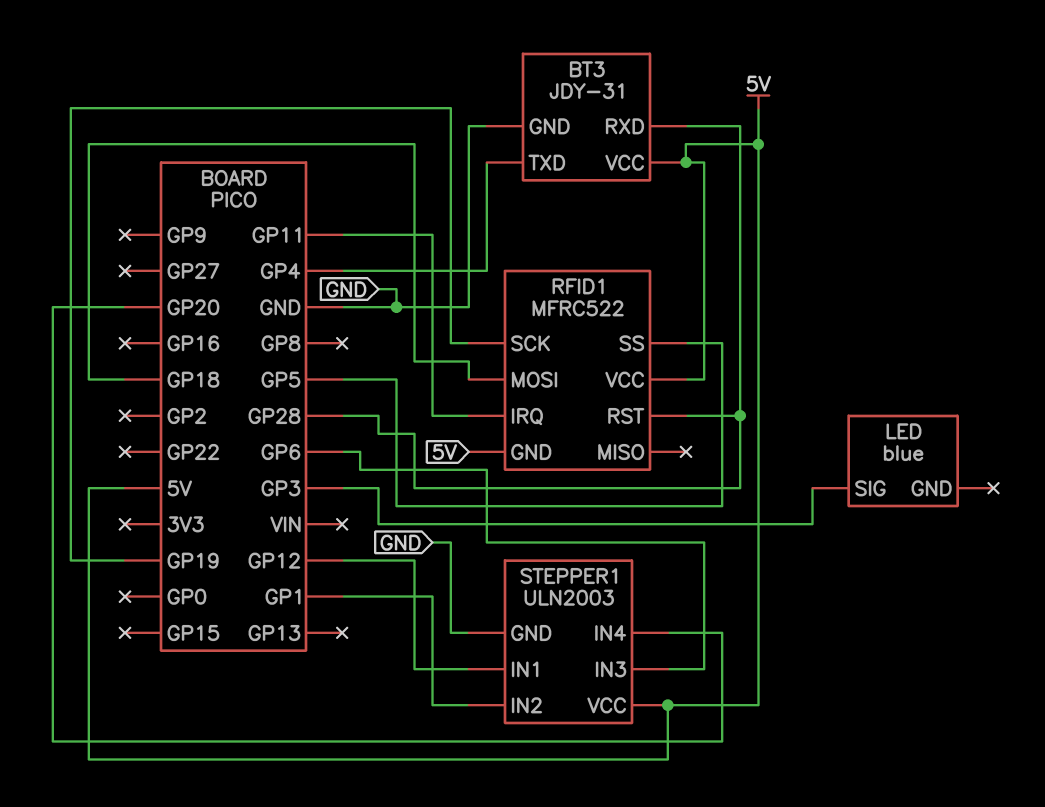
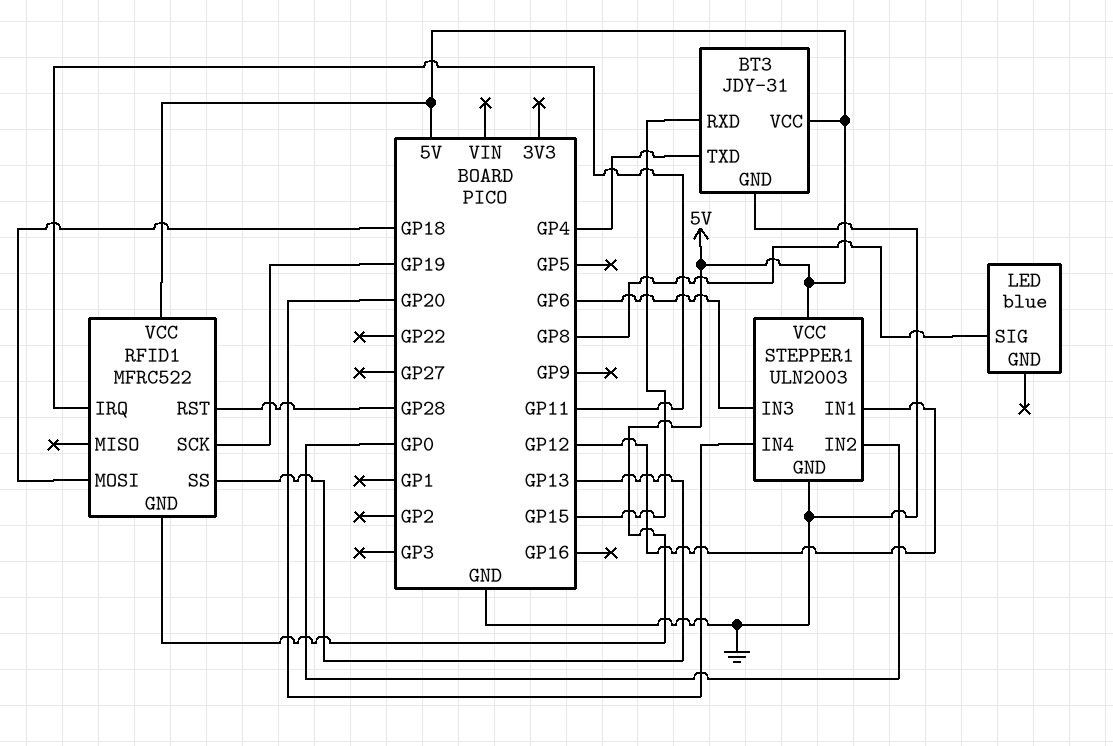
BT3 pin RXD: GP28 -> GP15
LED pin SIG: GP3 -> GP8
RFID1 pin SS: GP5 -> GP13
STEPPER1 pin IN2: GP1 -> GP0

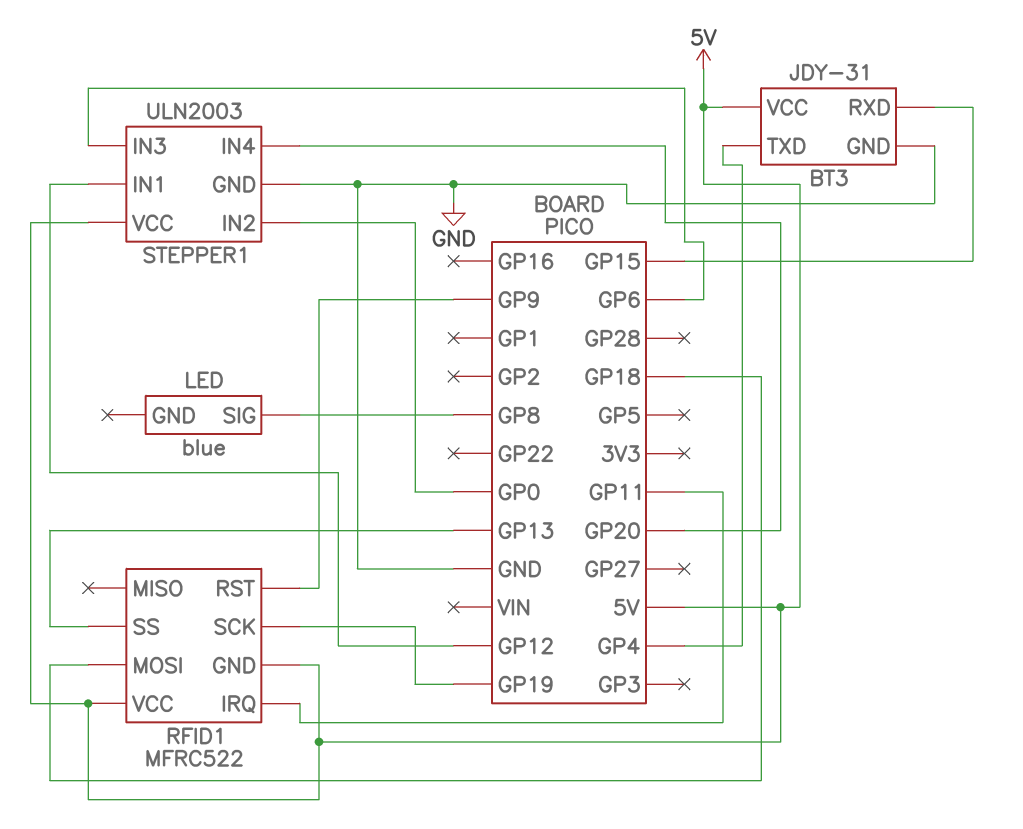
RFID1 pin RST: GP28 -> GP9

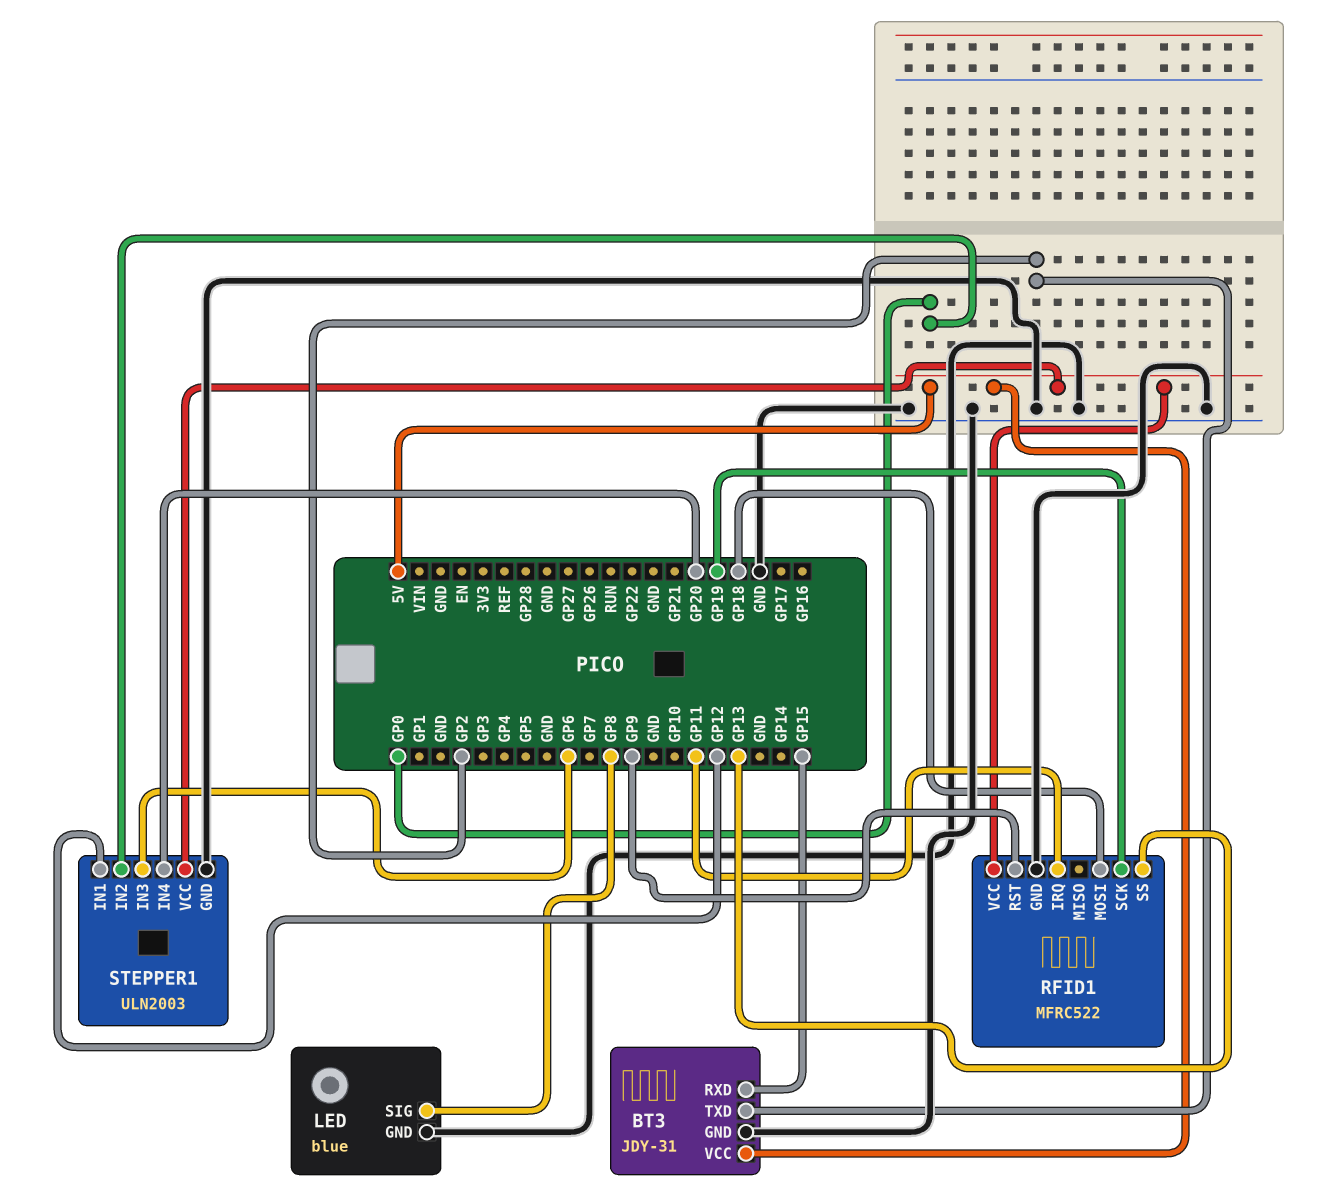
BT3 pin TXD: GP4 -> GP2
LED pin GND: none -> GND
RFID1 pin GND: 5V -> GND

